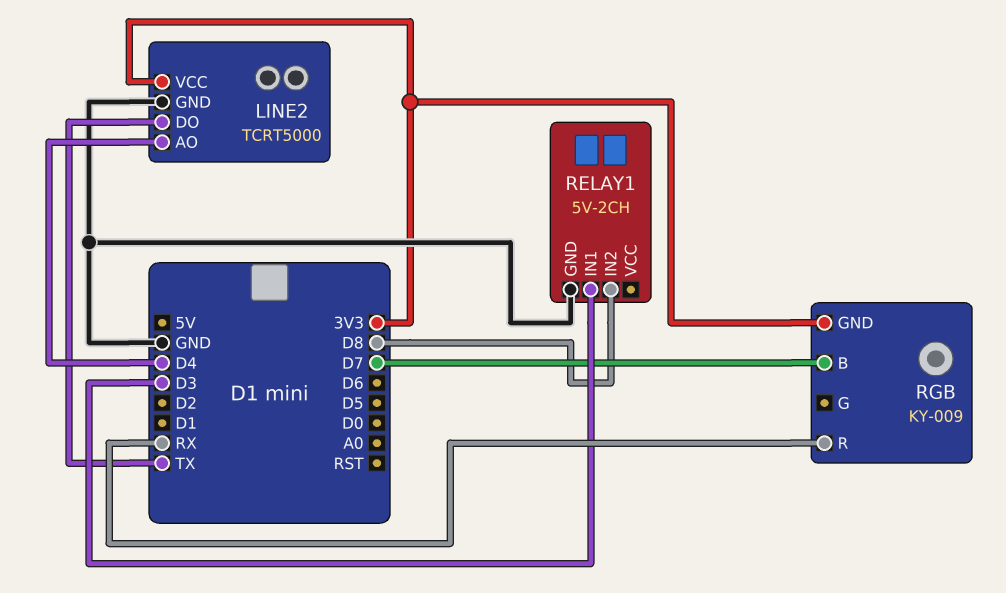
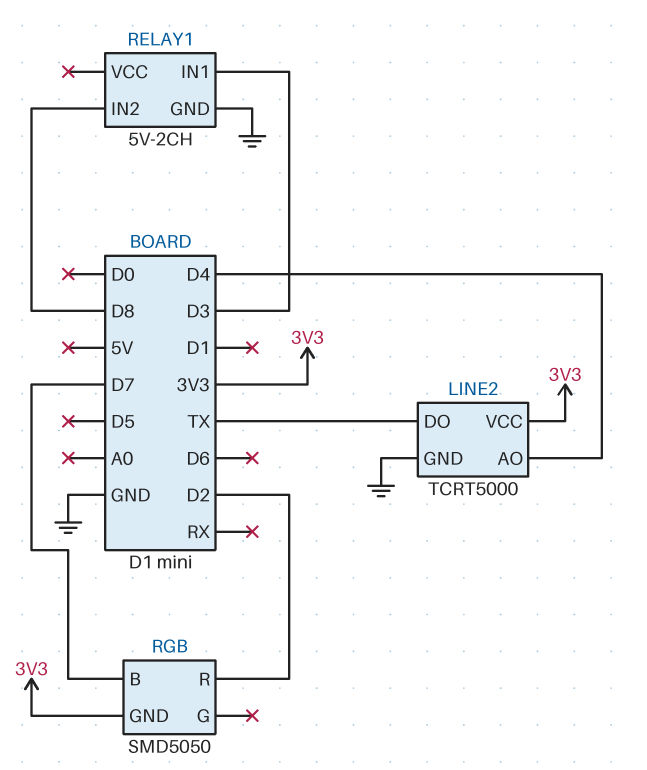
RGB: KY-009 -> SMD5050
RGB pin R: RX -> D2

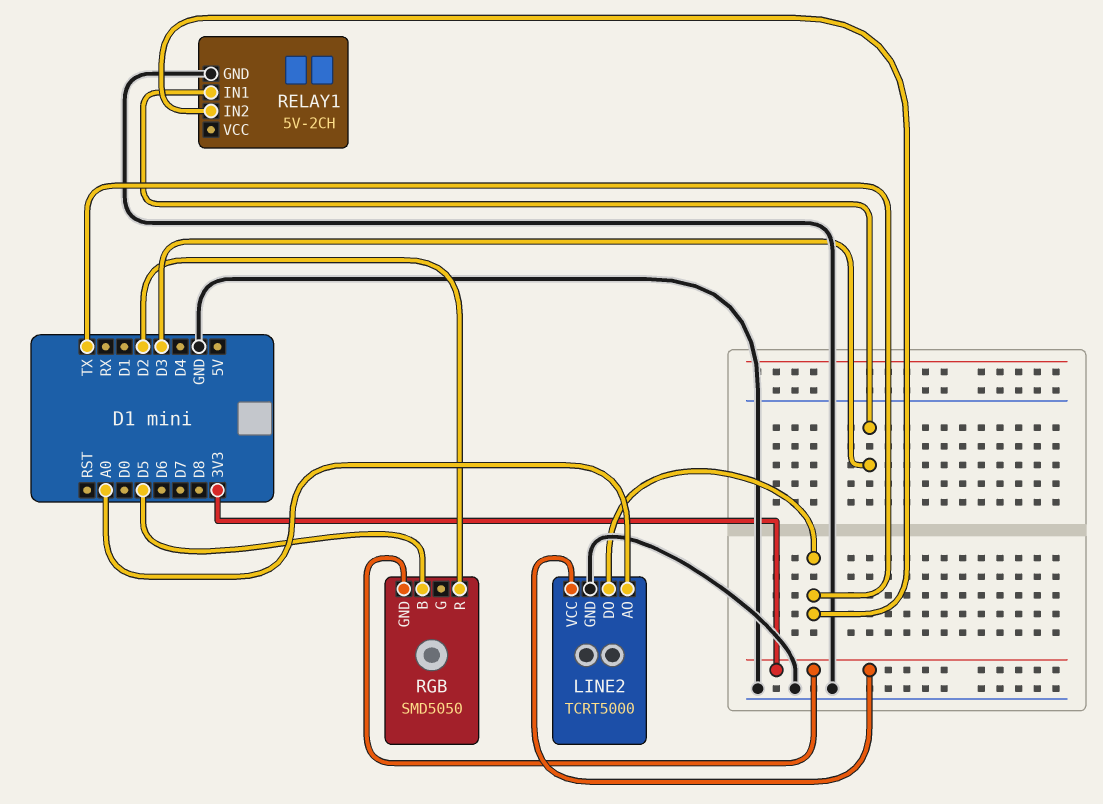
LINE2 pin AO: D4 -> A0
RELAY1 pin IN2: D8 -> TX
RGB pin B: D7 -> D5

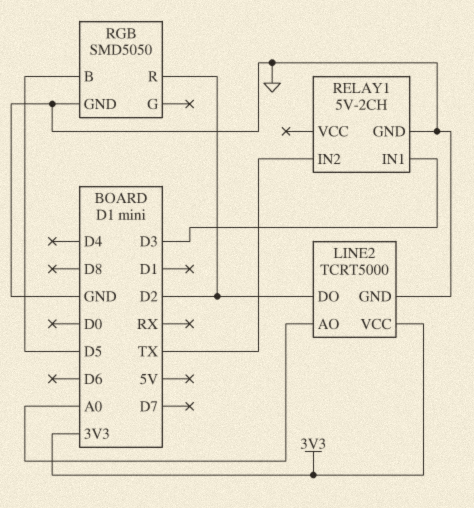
LINE2 pin DO: TX -> D2
RGB pin GND: 3V3 -> GND

